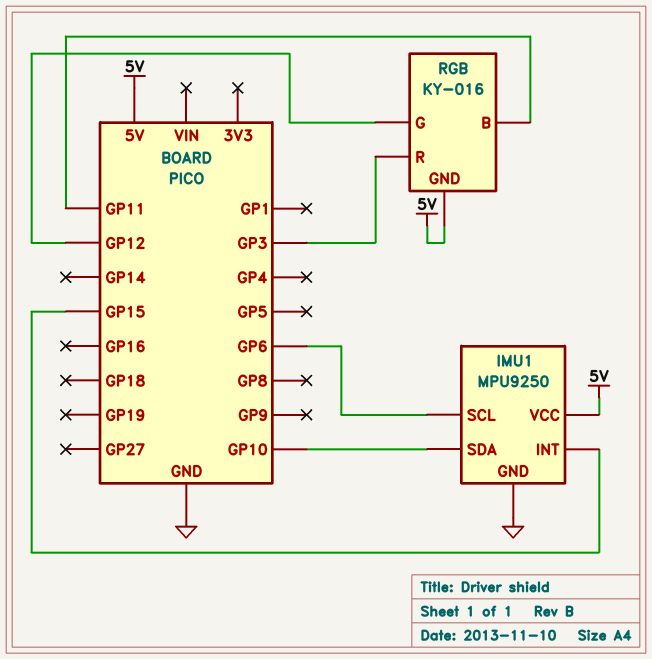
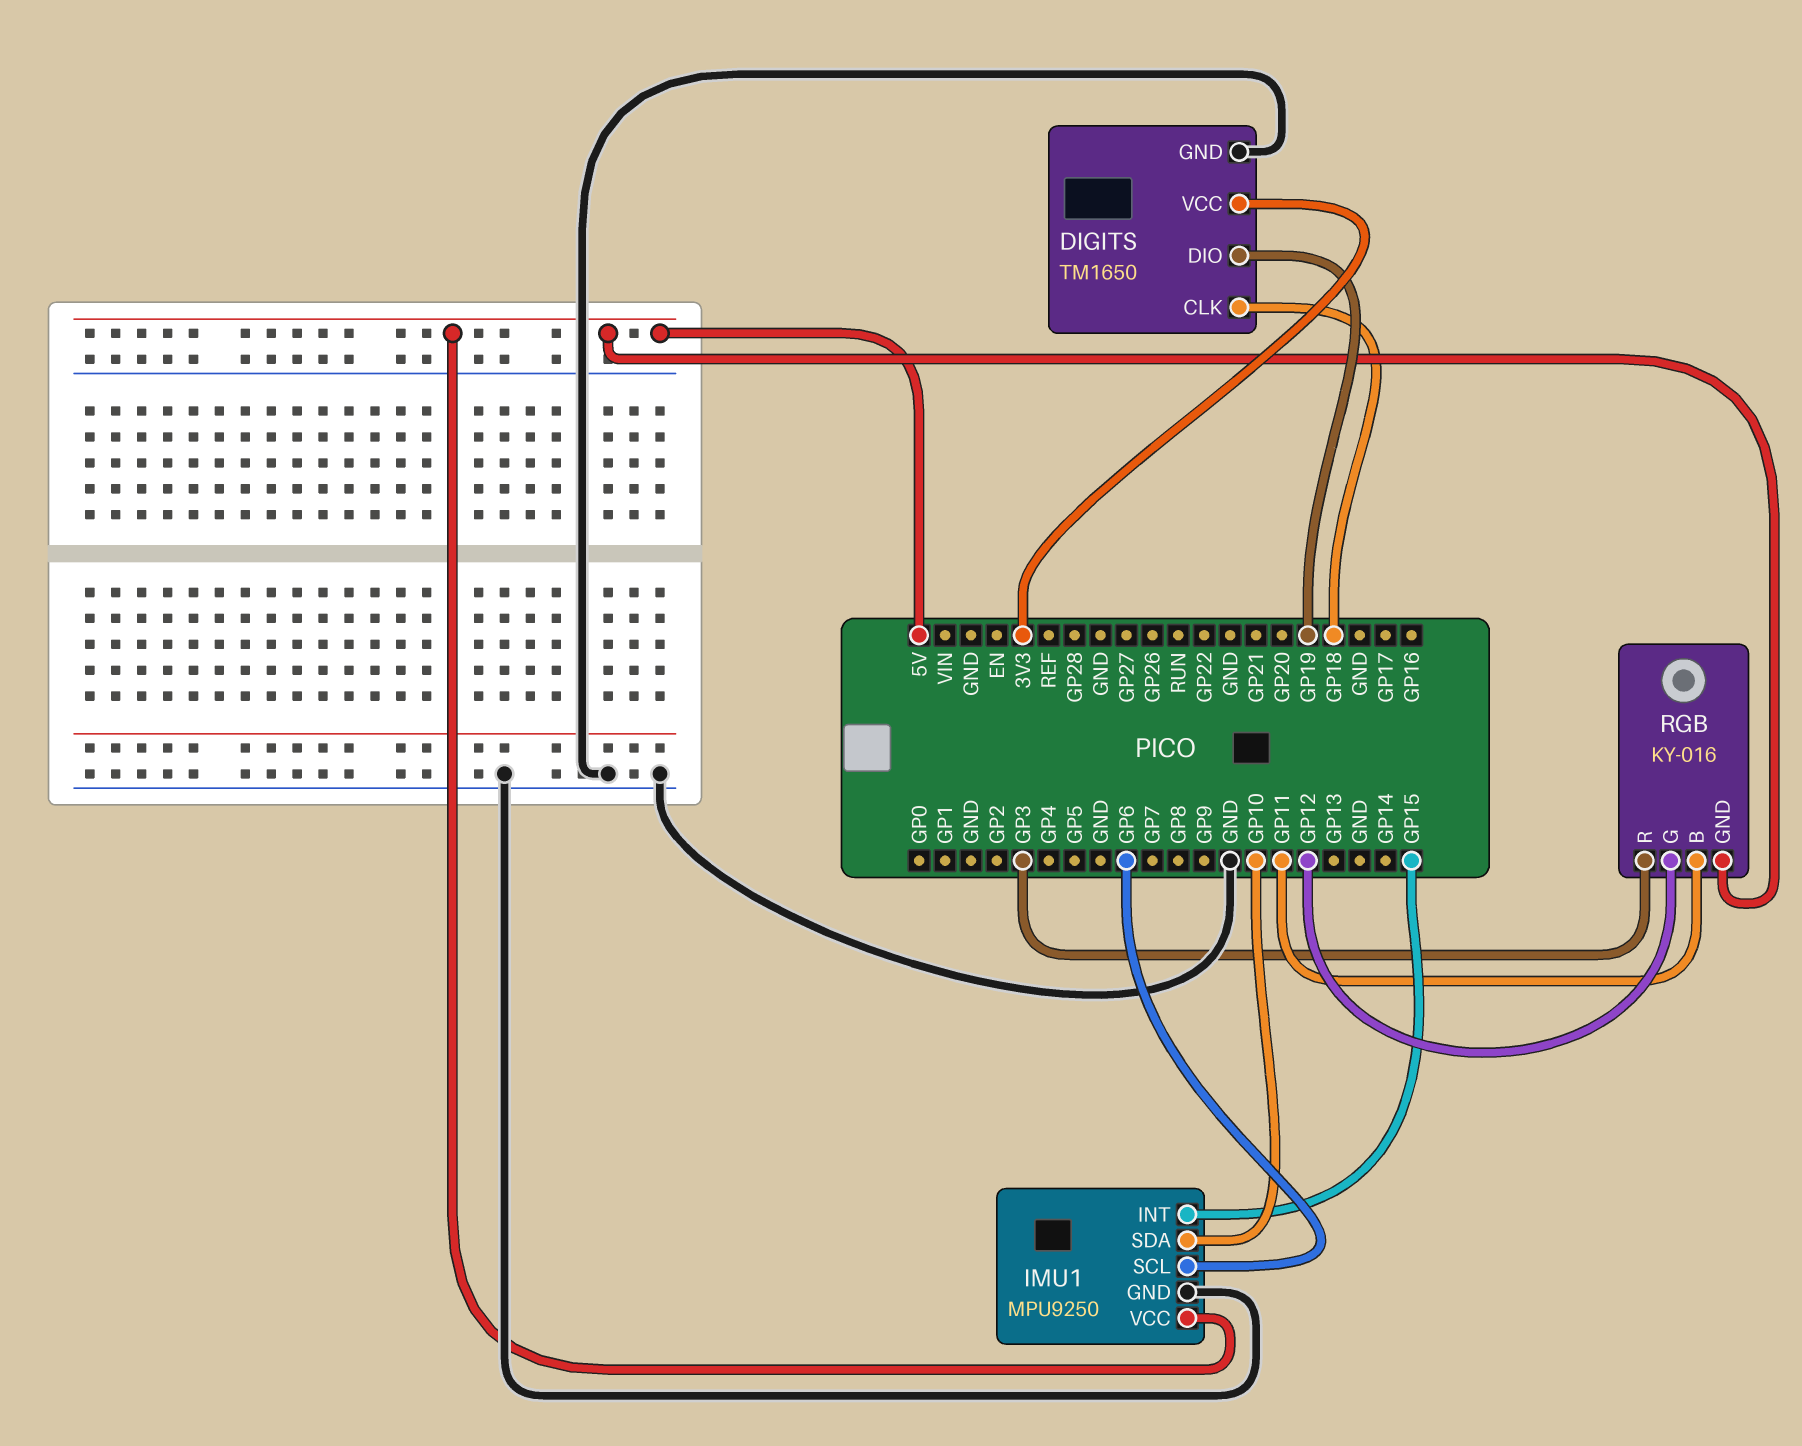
DIGITS: none -> TM1650
DIGITS pin CLK: none -> GP18
DIGITS pin DIO: none -> GP19
DIGITS pin GND: none -> GND
DIGITS pin VCC: none -> 3V3

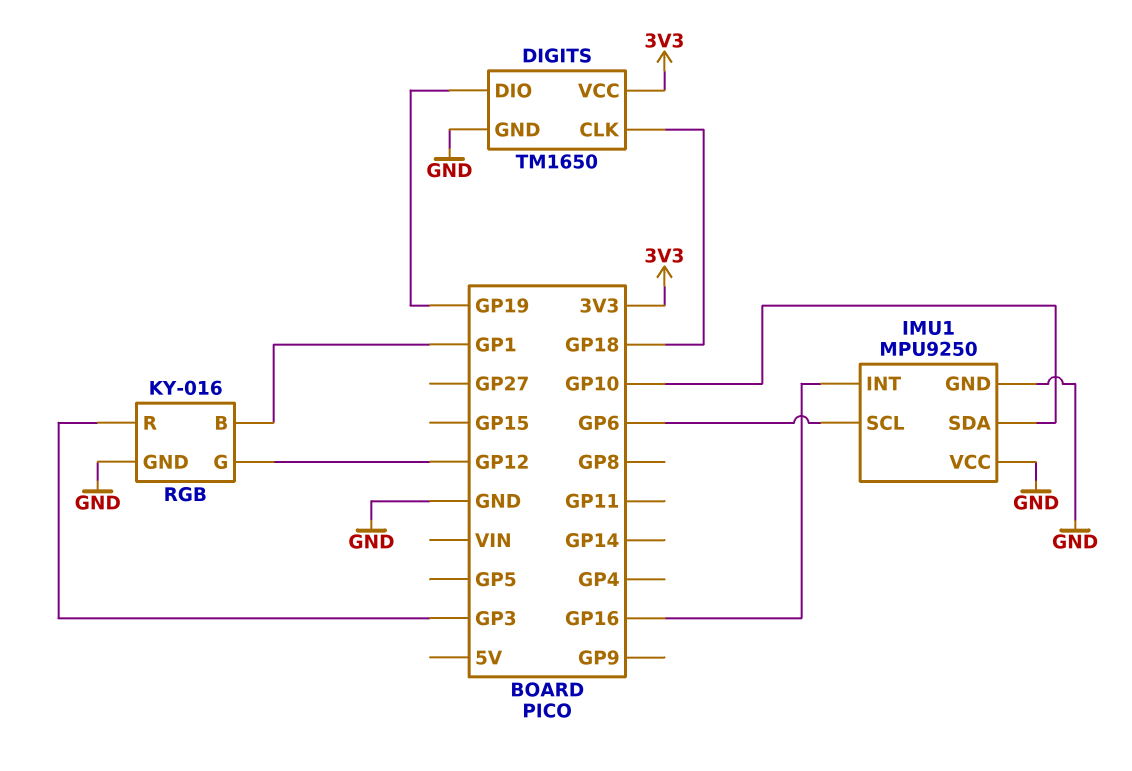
IMU1 pin INT: GP15 -> GP16
IMU1 pin VCC: 5V -> GND
RGB pin B: GP11 -> GP1
RGB pin GND: 5V -> GND

